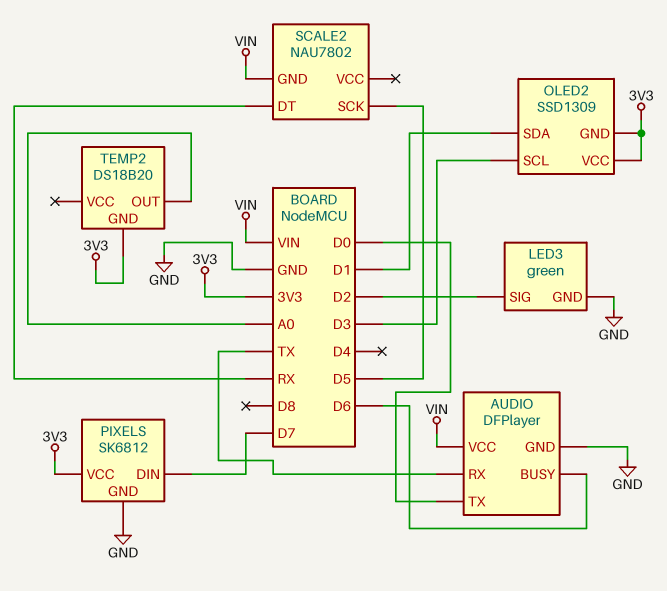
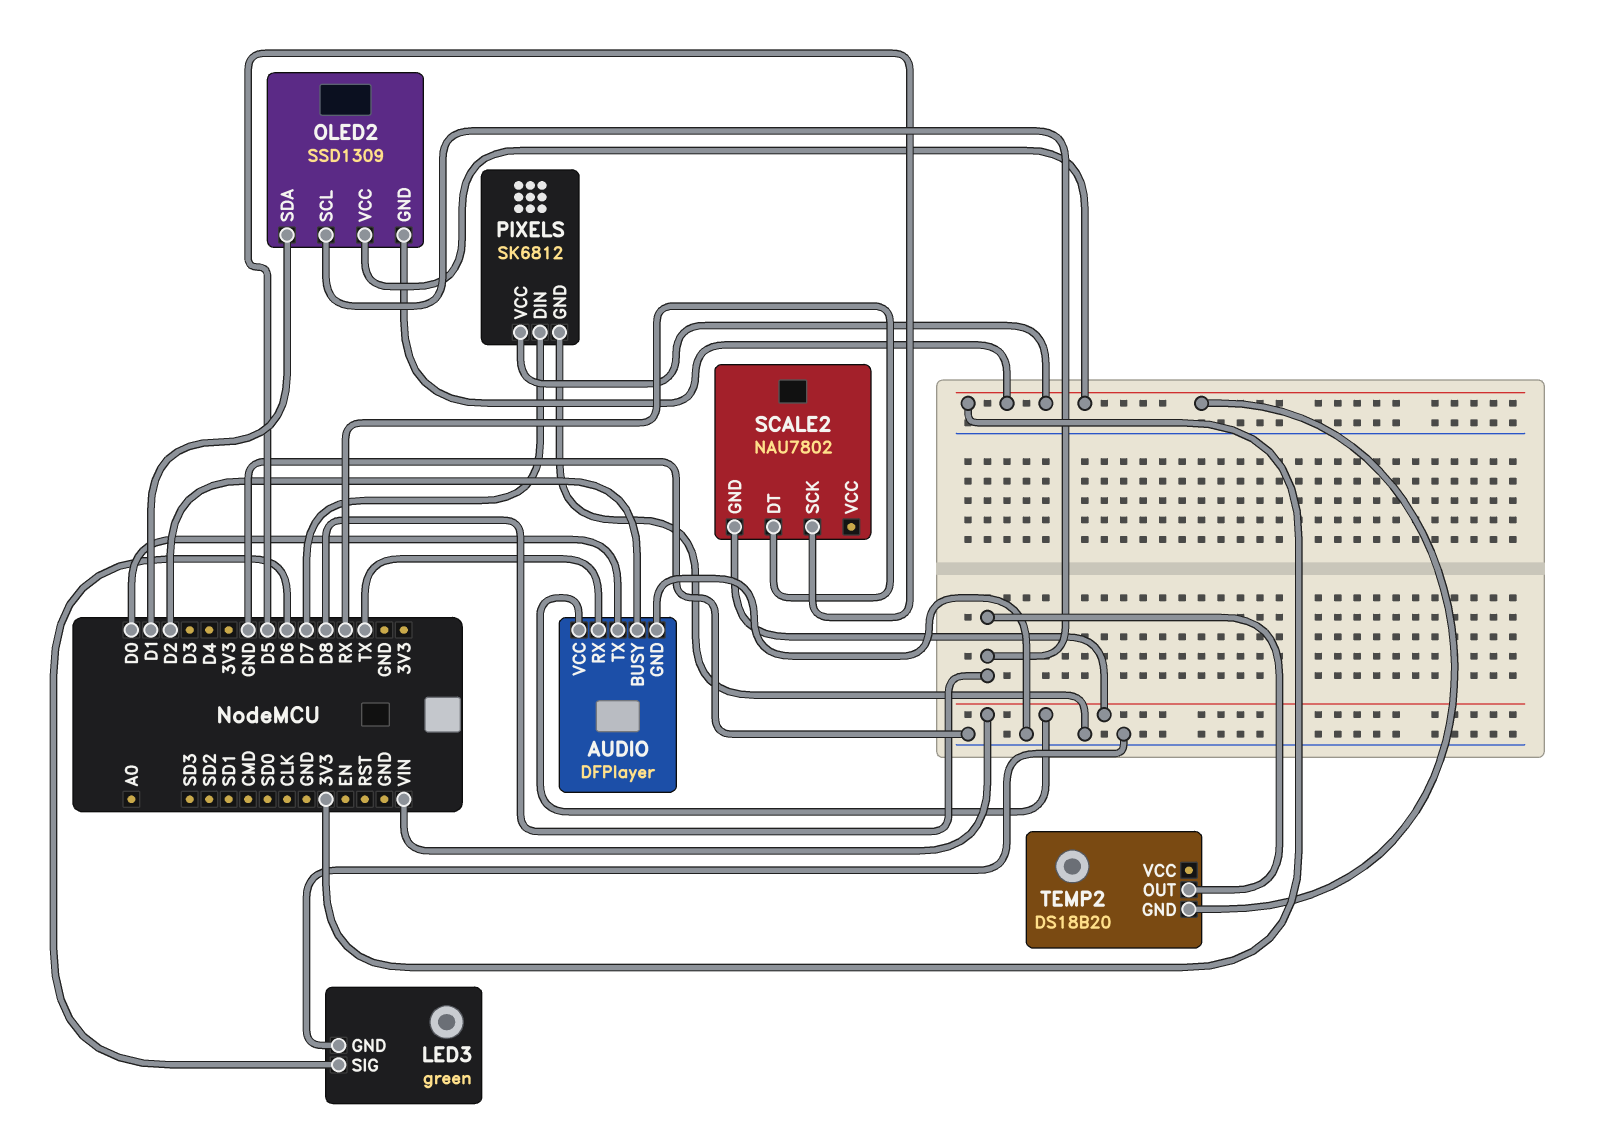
AUDIO pin BUSY: D6 -> D2
LED3 pin SIG: D2 -> D6
OLED2 pin SCL: D3 -> D8
TEMP2 pin OUT: A0 -> D8

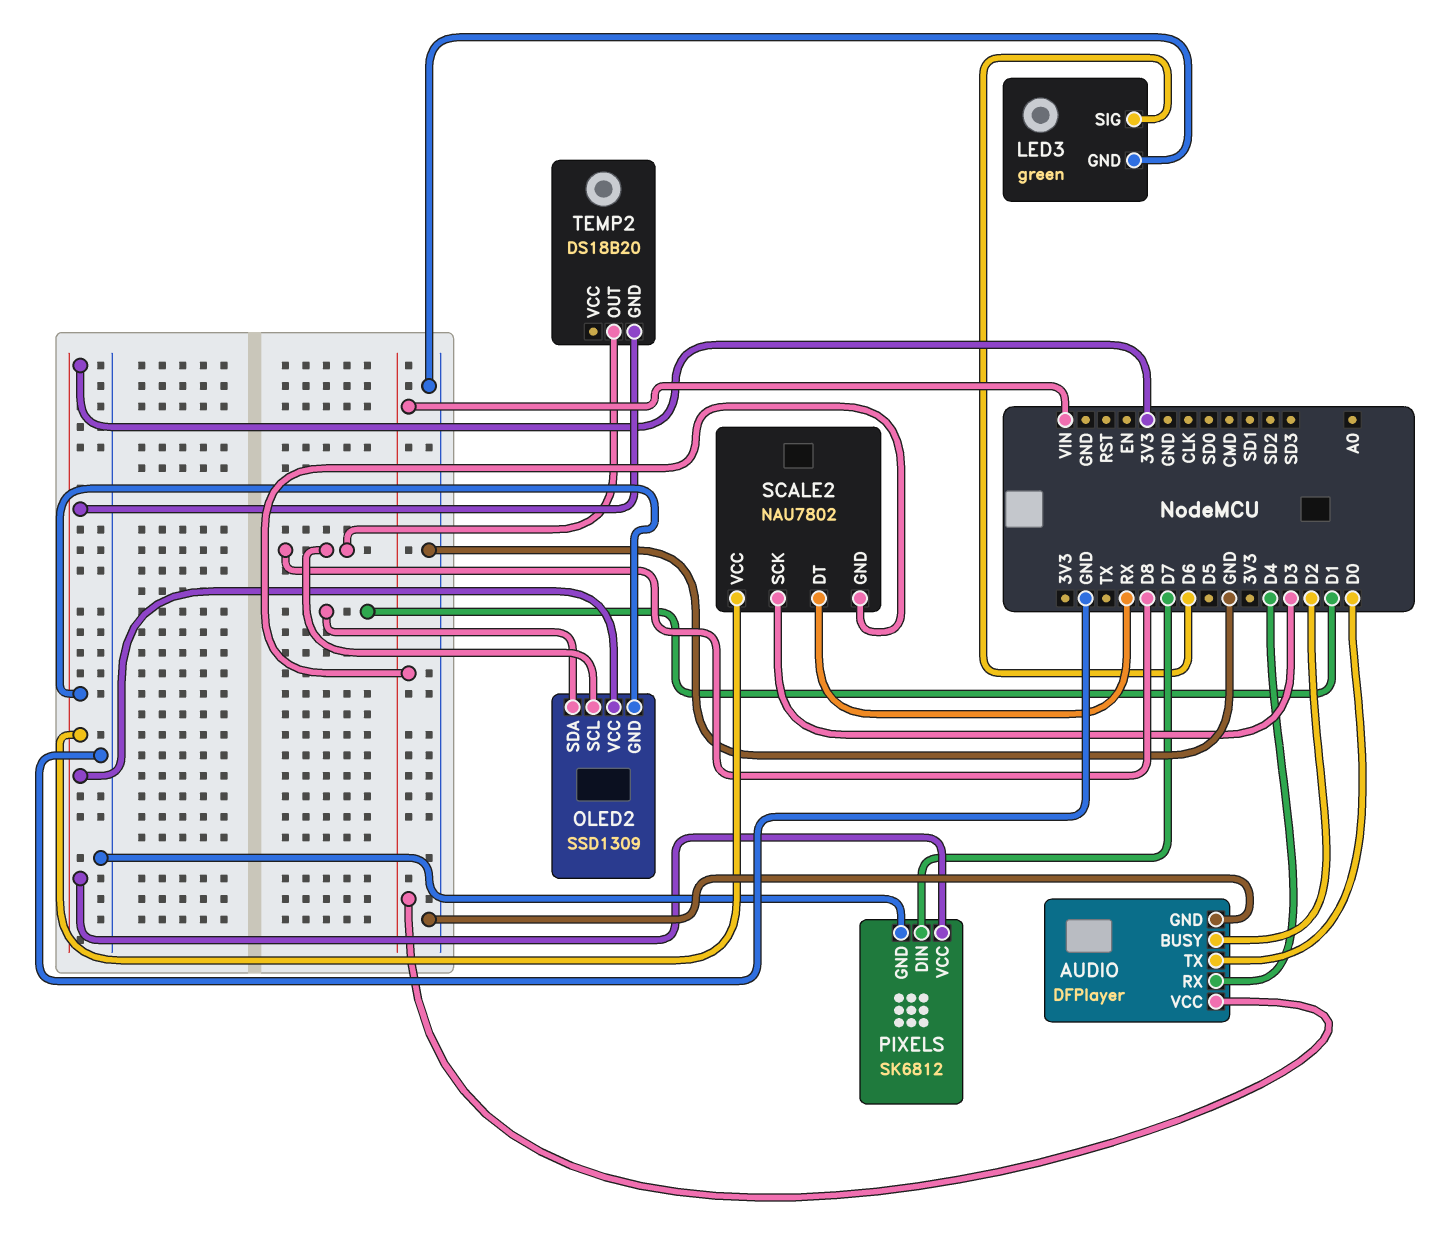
AUDIO pin RX: TX -> D4
SCALE2 pin SCK: D5 -> D3
SCALE2 pin VCC: none -> 3V3

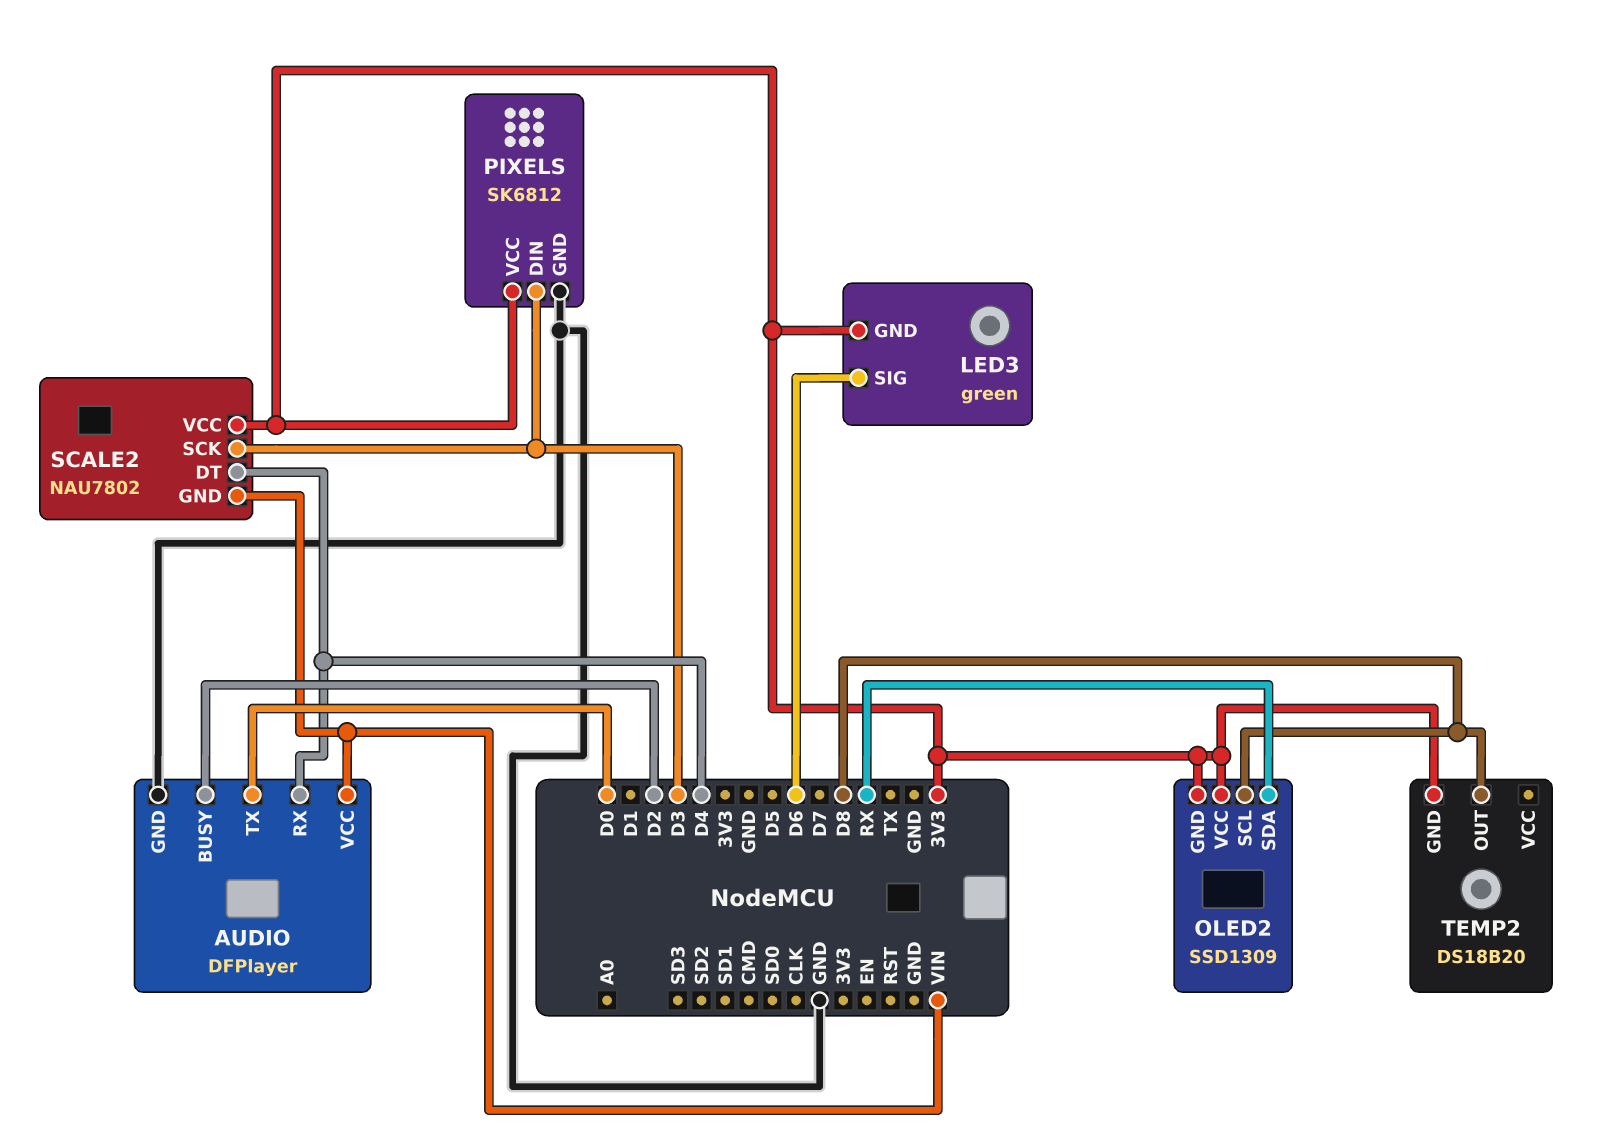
LED3 pin GND: GND -> 3V3
OLED2 pin SDA: D1 -> RX
PIXELS pin DIN: D7 -> D3
SCALE2 pin DT: RX -> D4

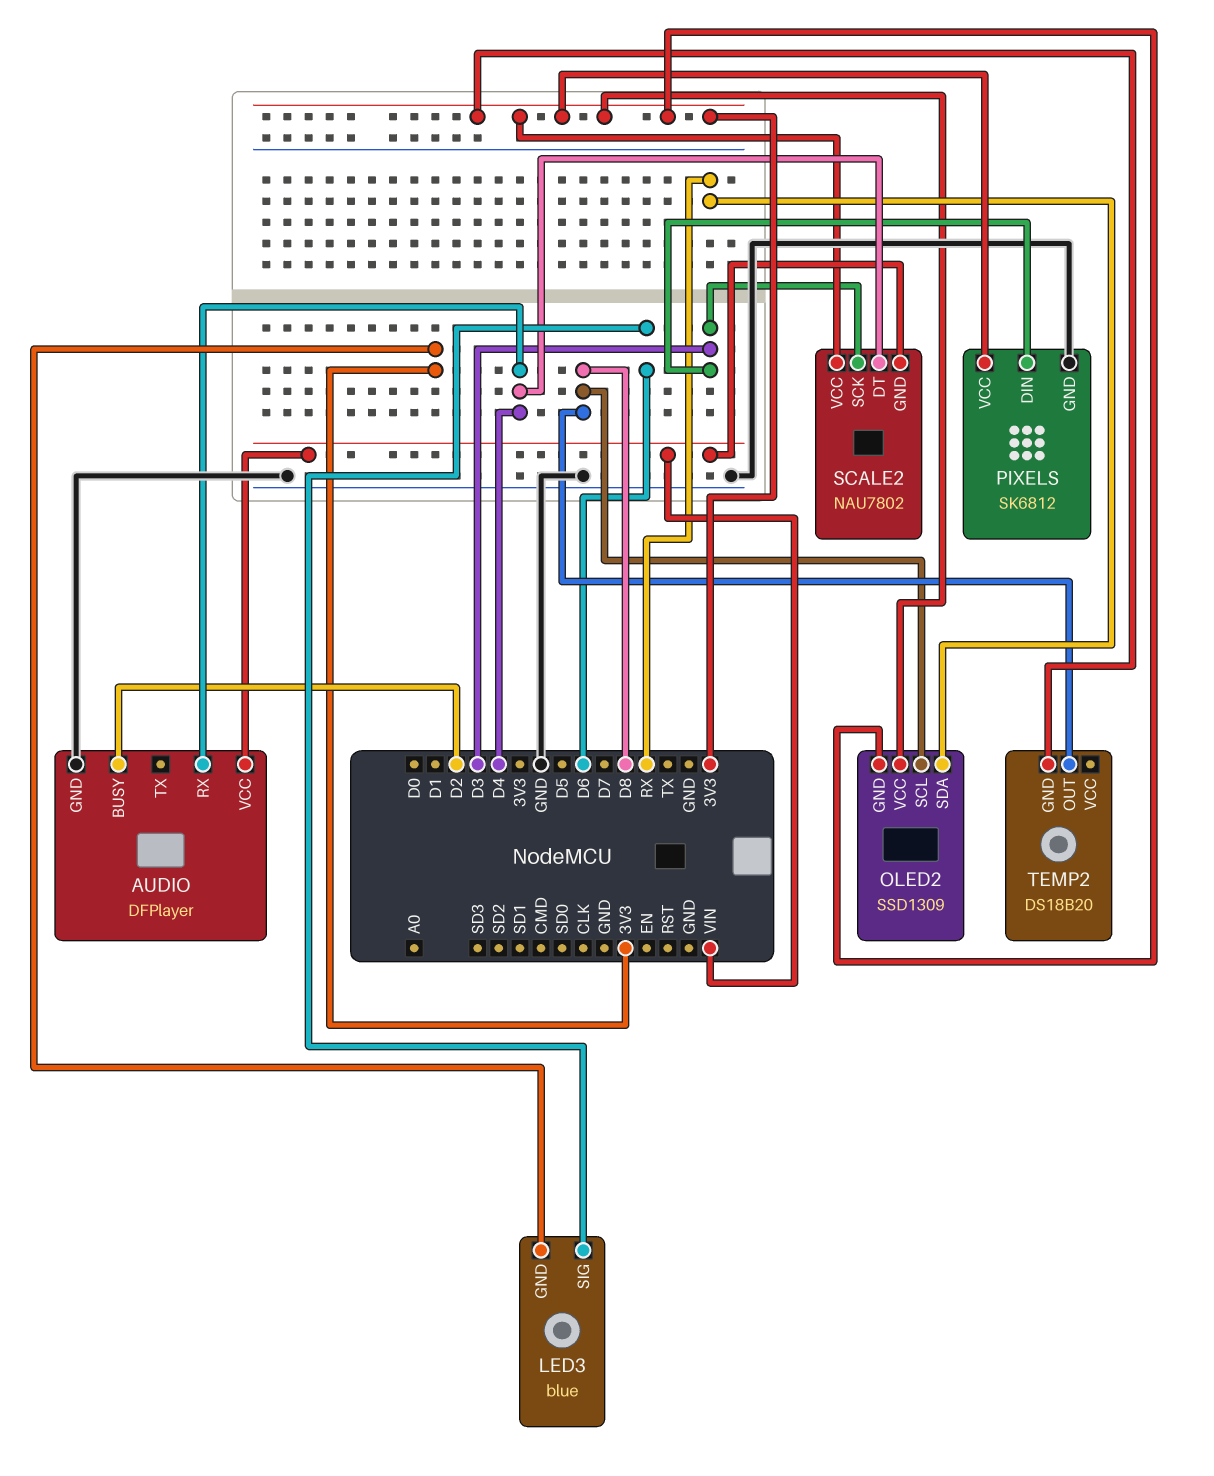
AUDIO pin TX: D0 -> none
LED3: green -> blue

